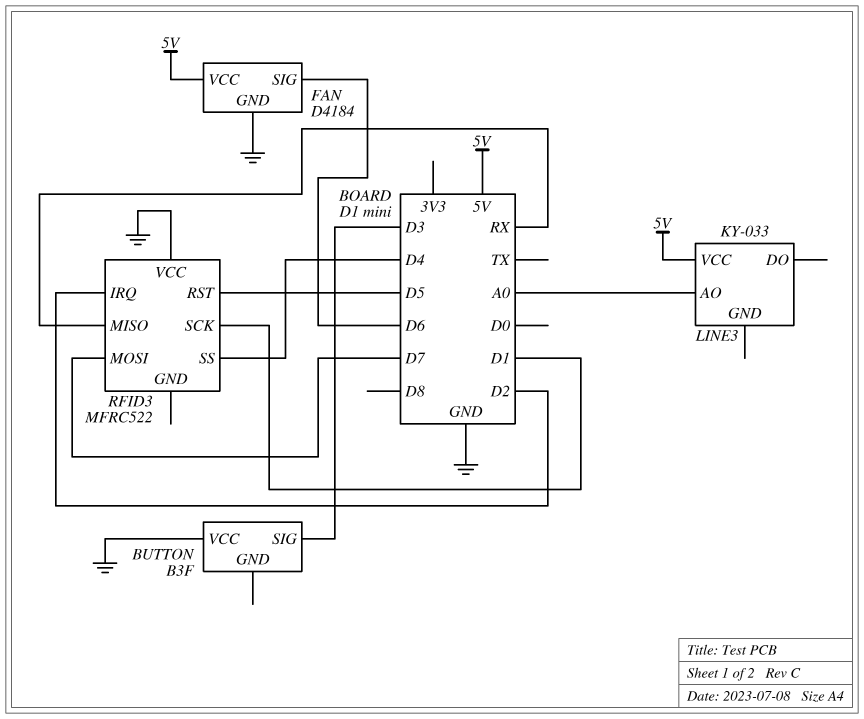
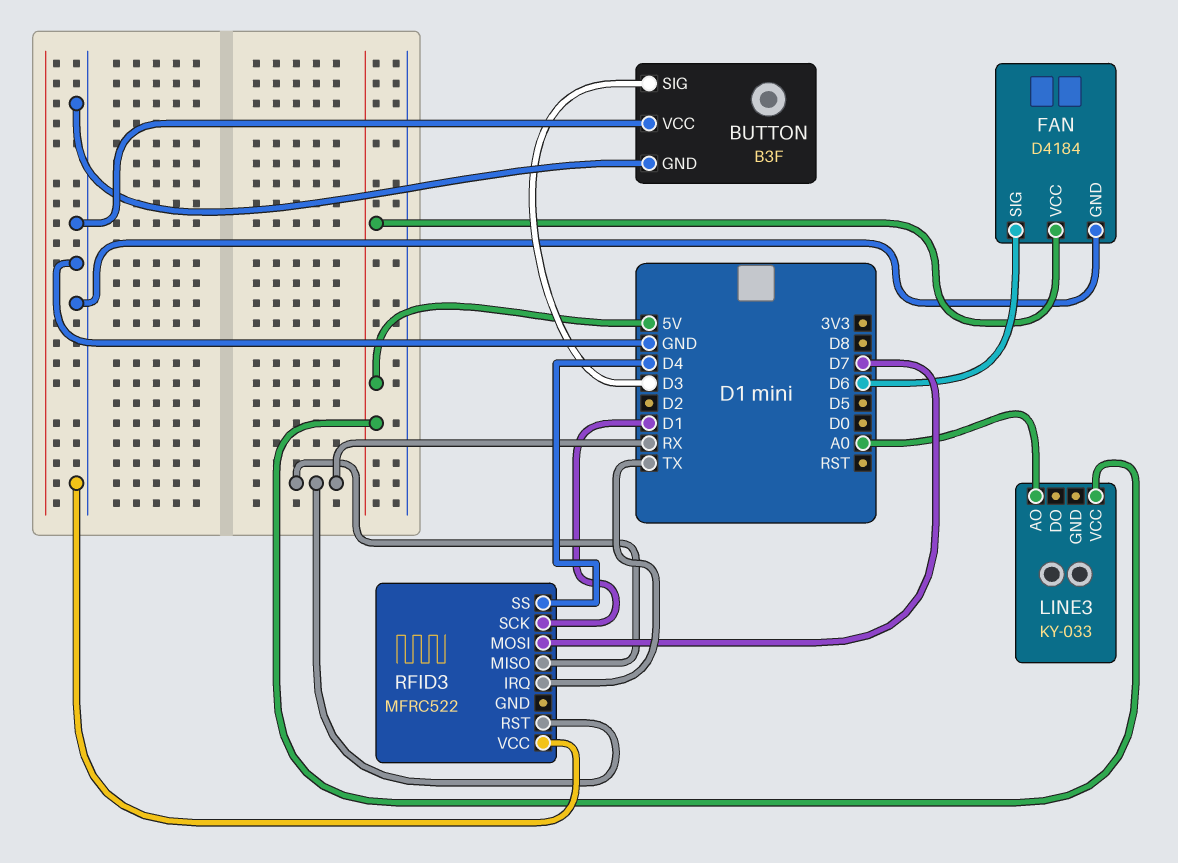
BUTTON pin GND: none -> GND
RFID3 pin IRQ: D2 -> TX
RFID3 pin RST: D5 -> RX

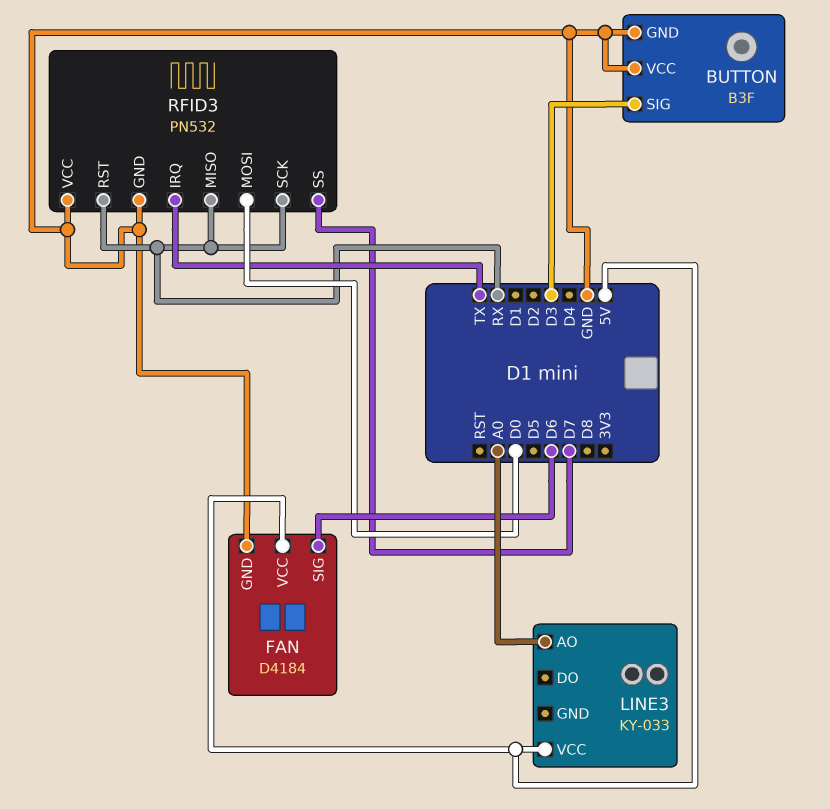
RFID3: MFRC522 -> PN532
RFID3 pin GND: none -> GND
RFID3 pin MOSI: D7 -> D0
RFID3 pin SCK: D1 -> RX
RFID3 pin SS: D4 -> D7

